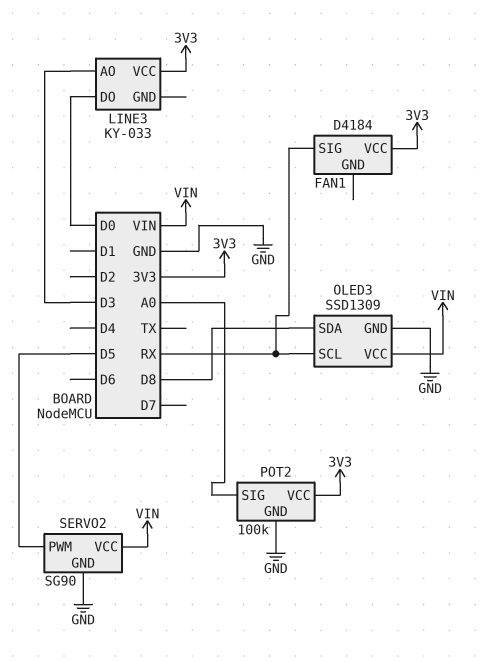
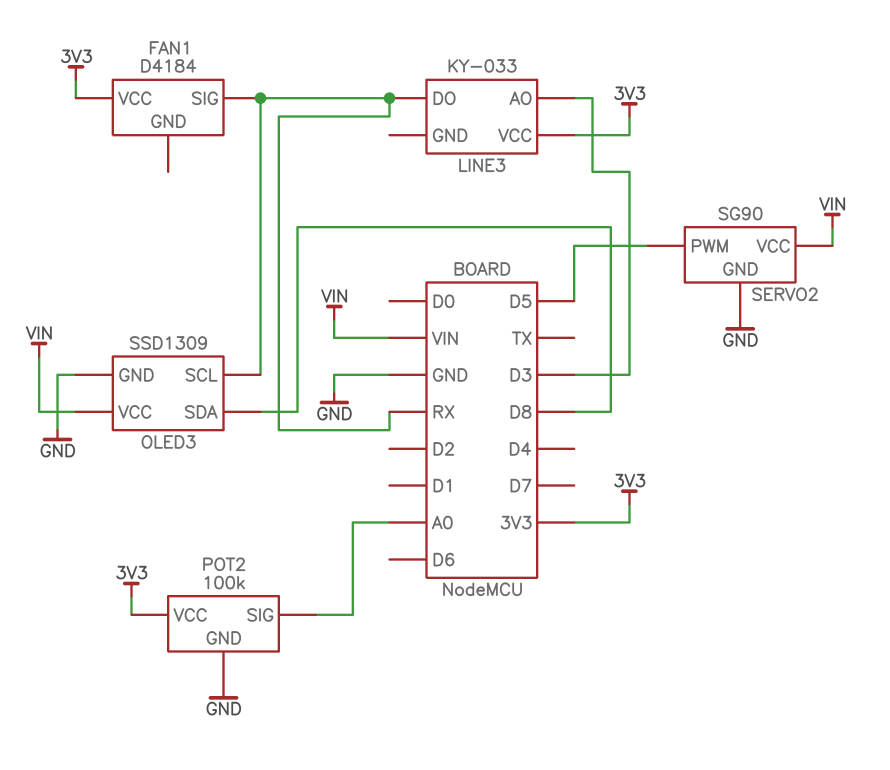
LINE3 pin DO: D0 -> RX

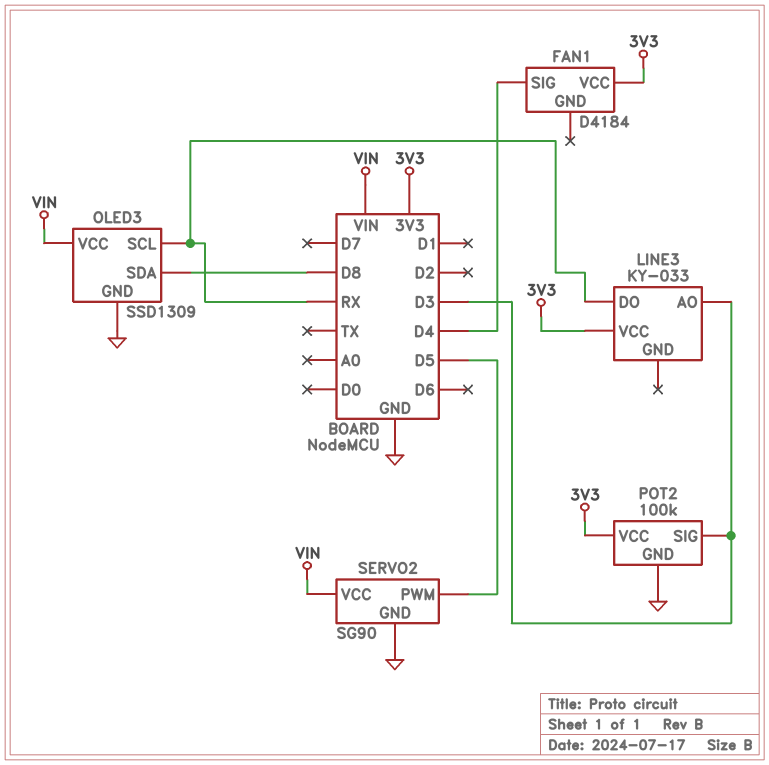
FAN1 pin SIG: RX -> D4
POT2 pin SIG: A0 -> D3

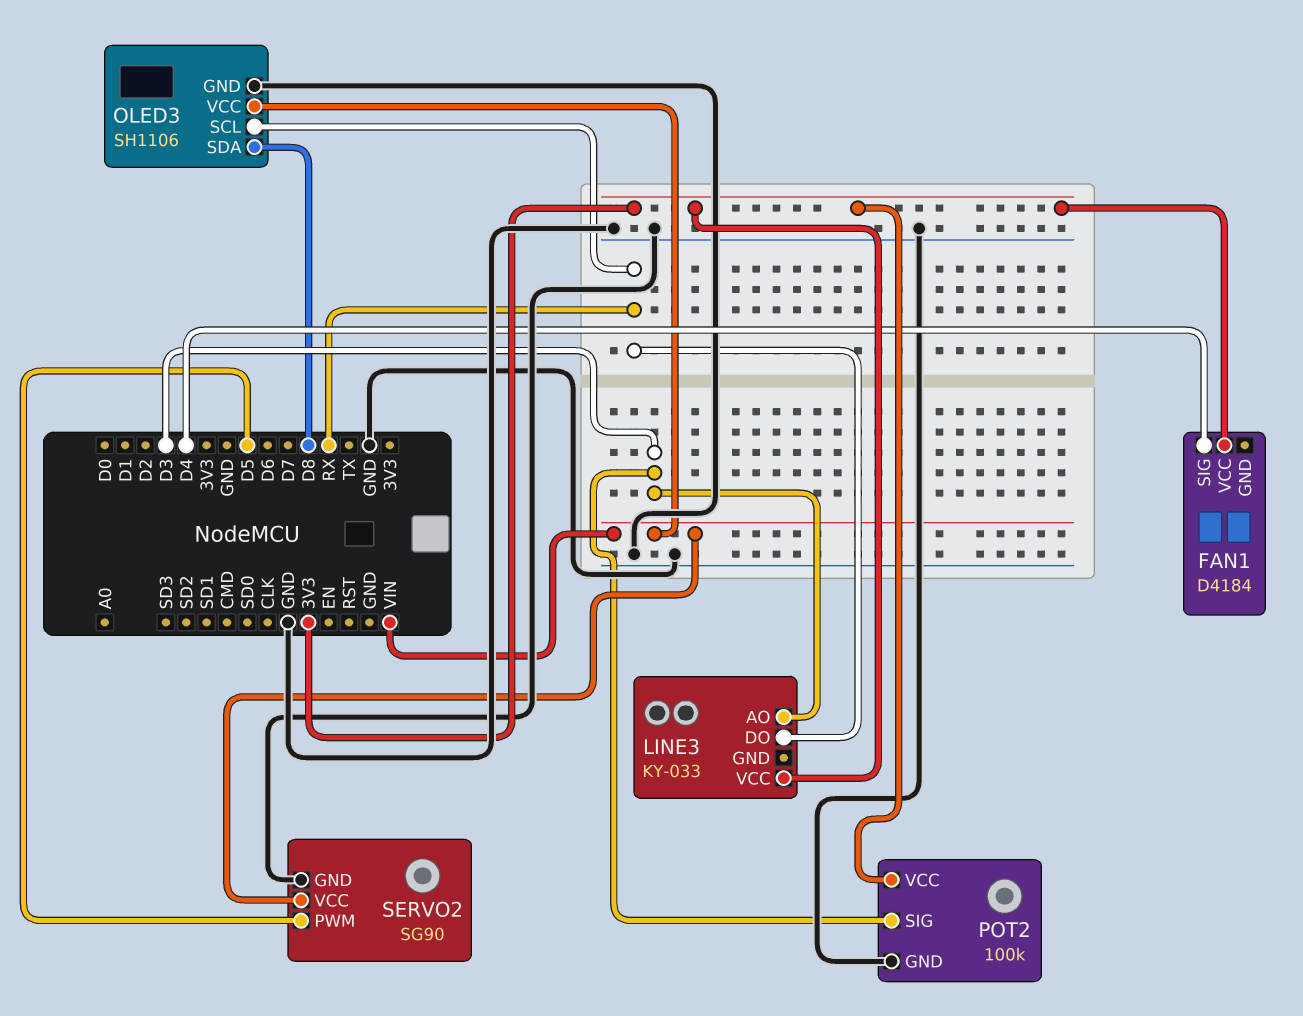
OLED3: SSD1309 -> SH1106

